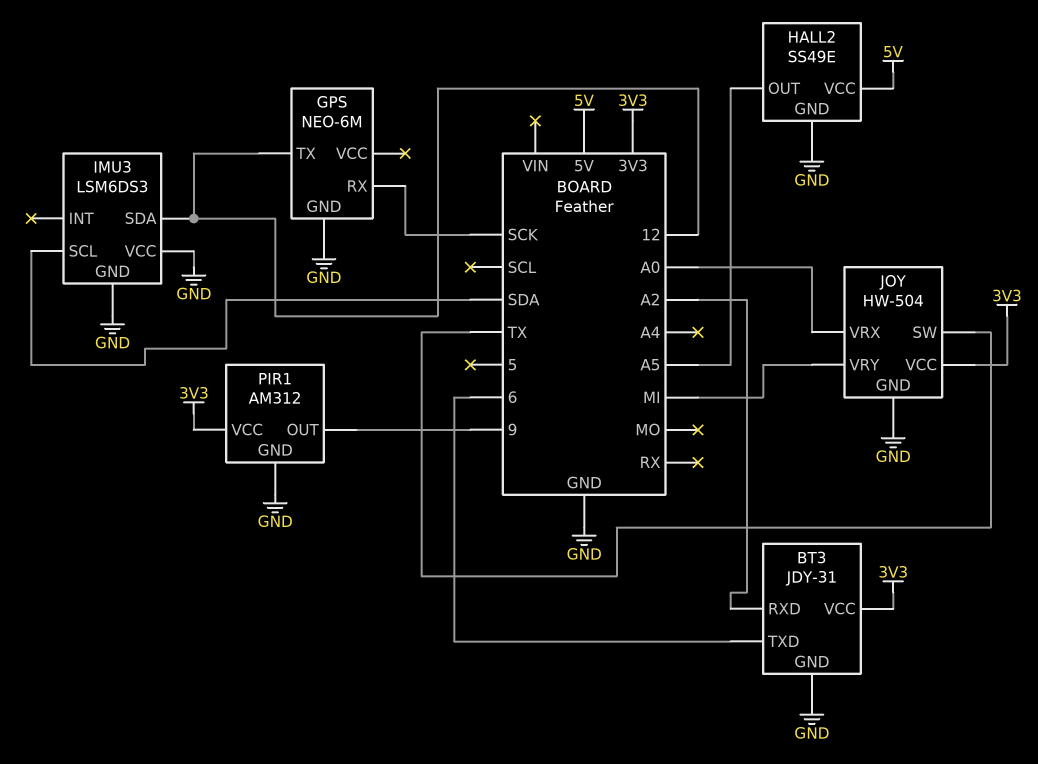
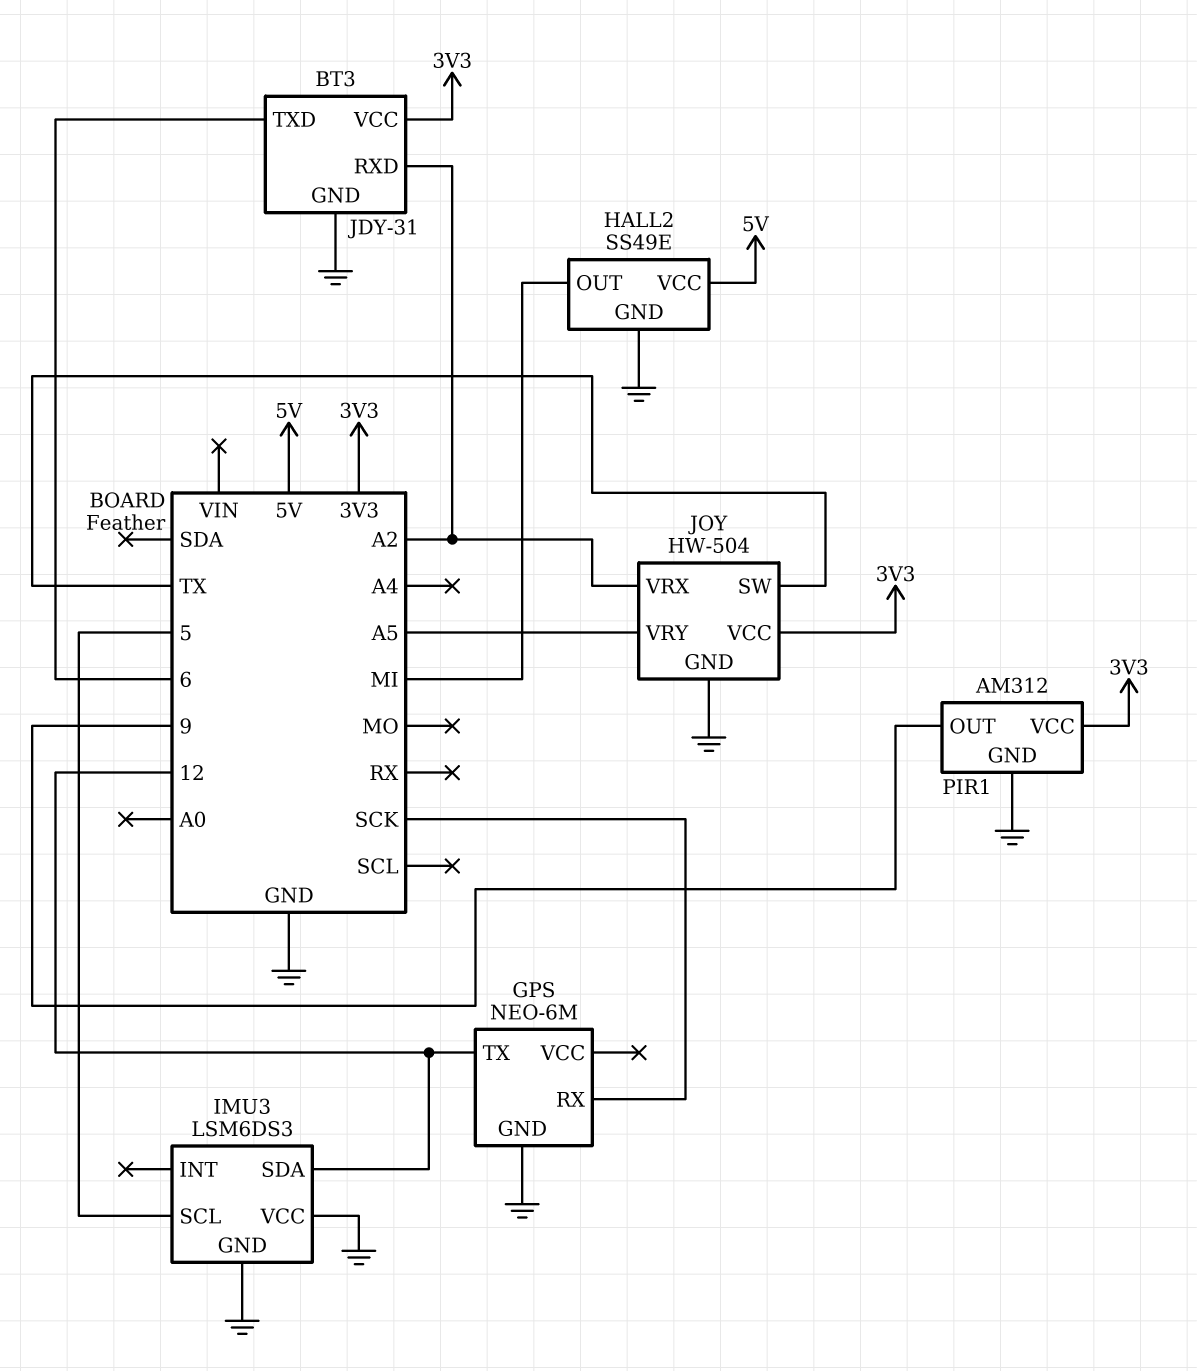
HALL2 pin OUT: A5 -> MI
IMU3 pin SCL: SDA -> 5
JOY pin VRX: A0 -> A2
JOY pin VRY: MI -> A5

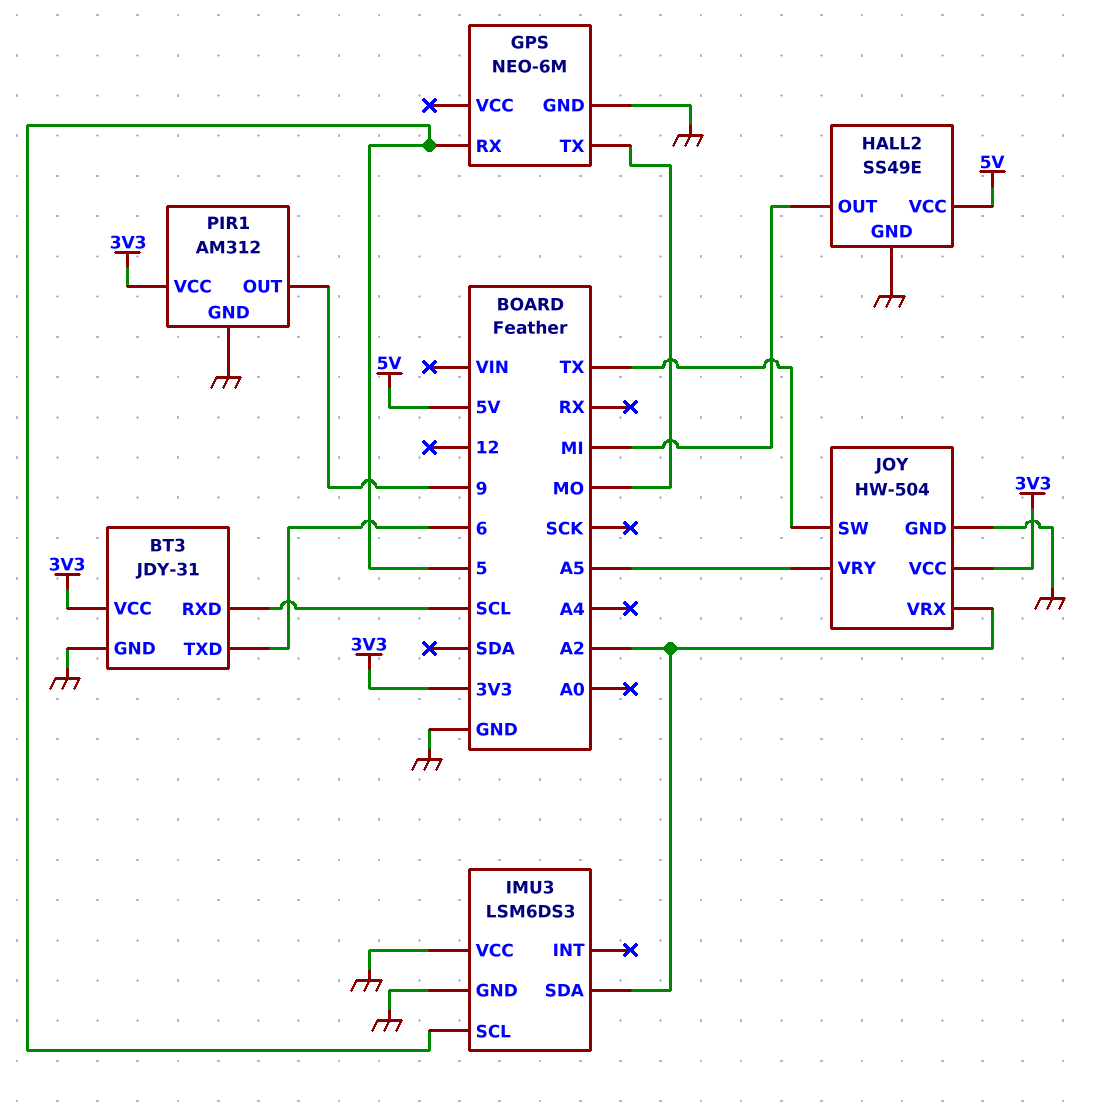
BT3 pin RXD: A2 -> SCL
GPS pin RX: SCK -> 5
GPS pin TX: 12 -> MO
IMU3 pin SDA: 12 -> A2

